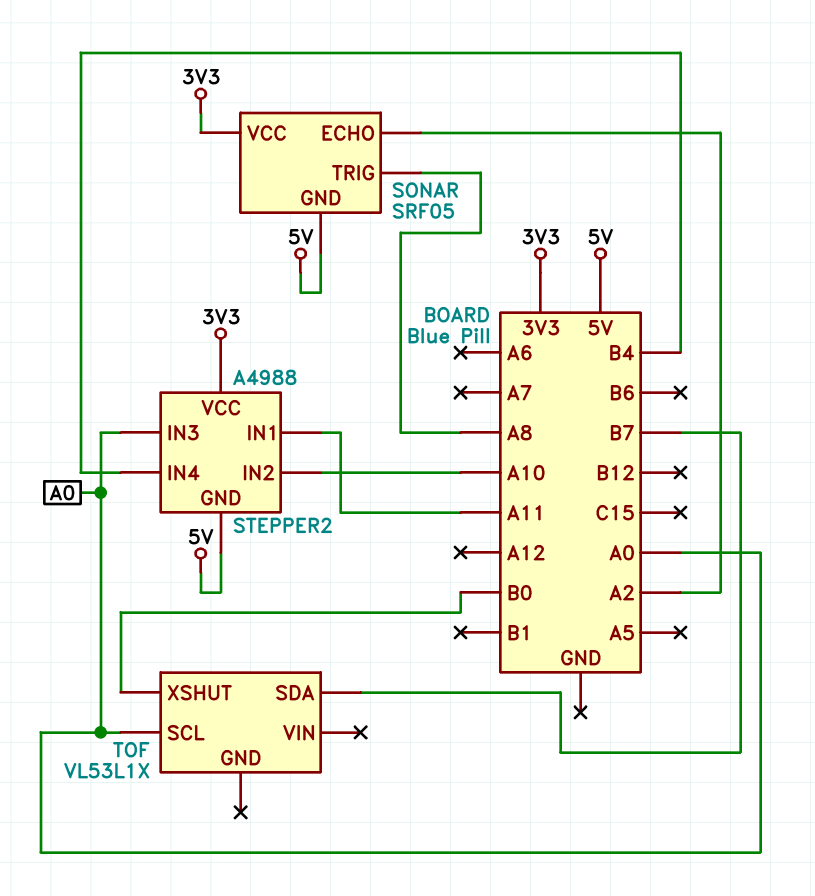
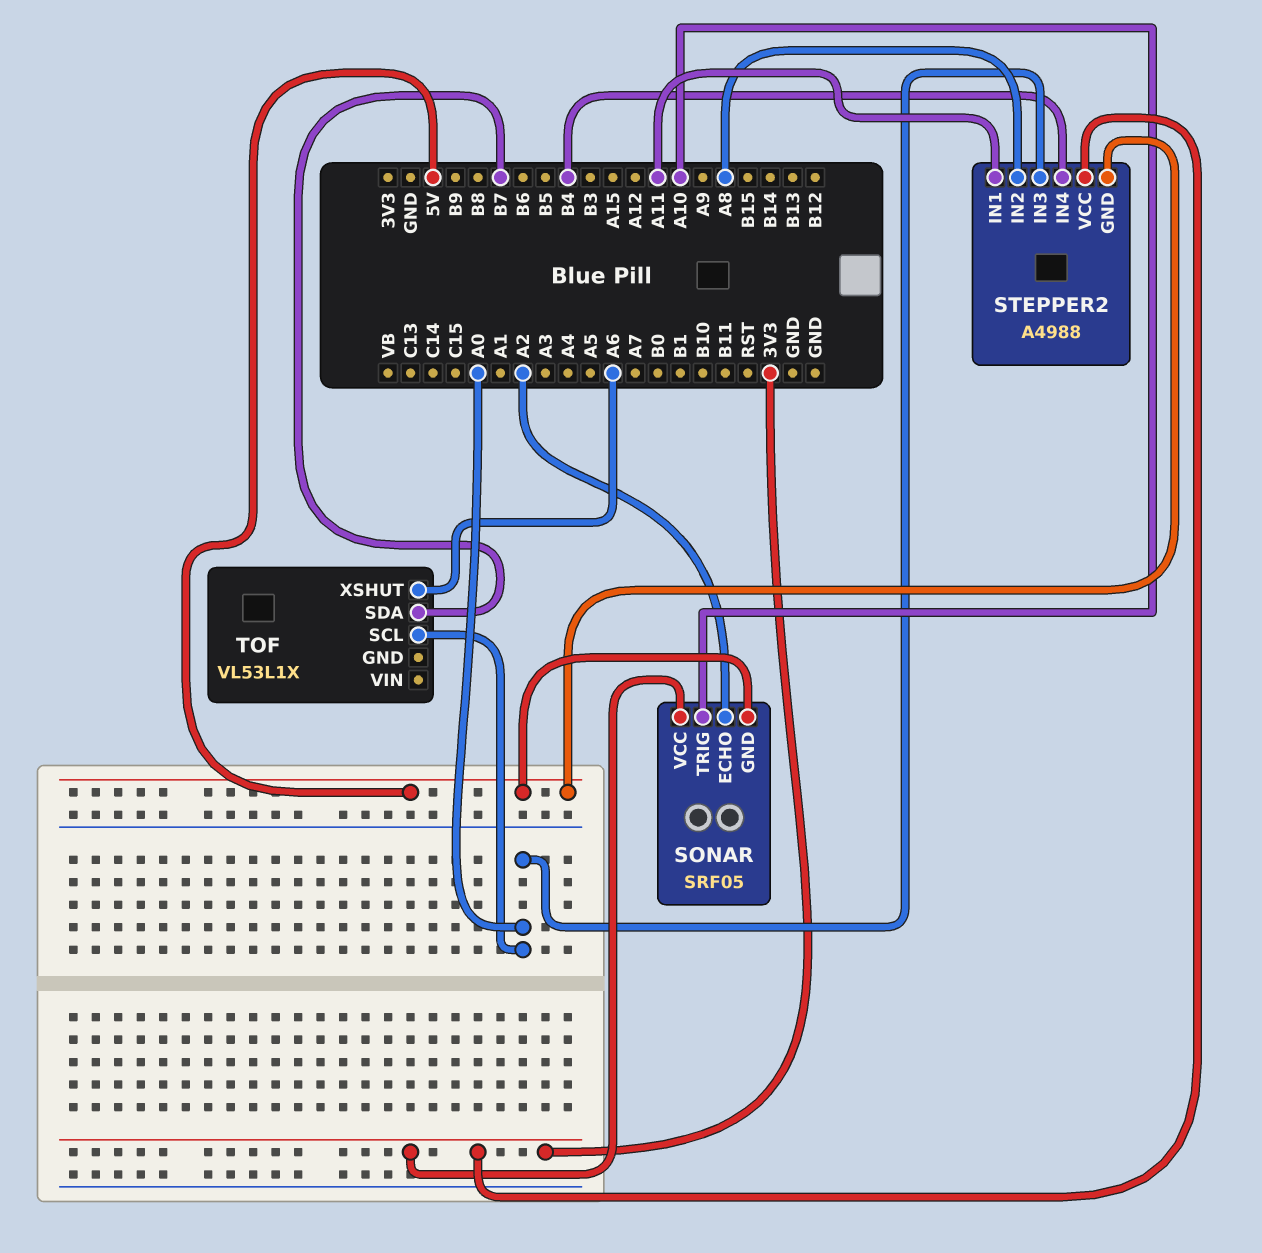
SONAR pin TRIG: A8 -> A10
STEPPER2 pin IN2: A10 -> A8
TOF pin XSHUT: B0 -> A6

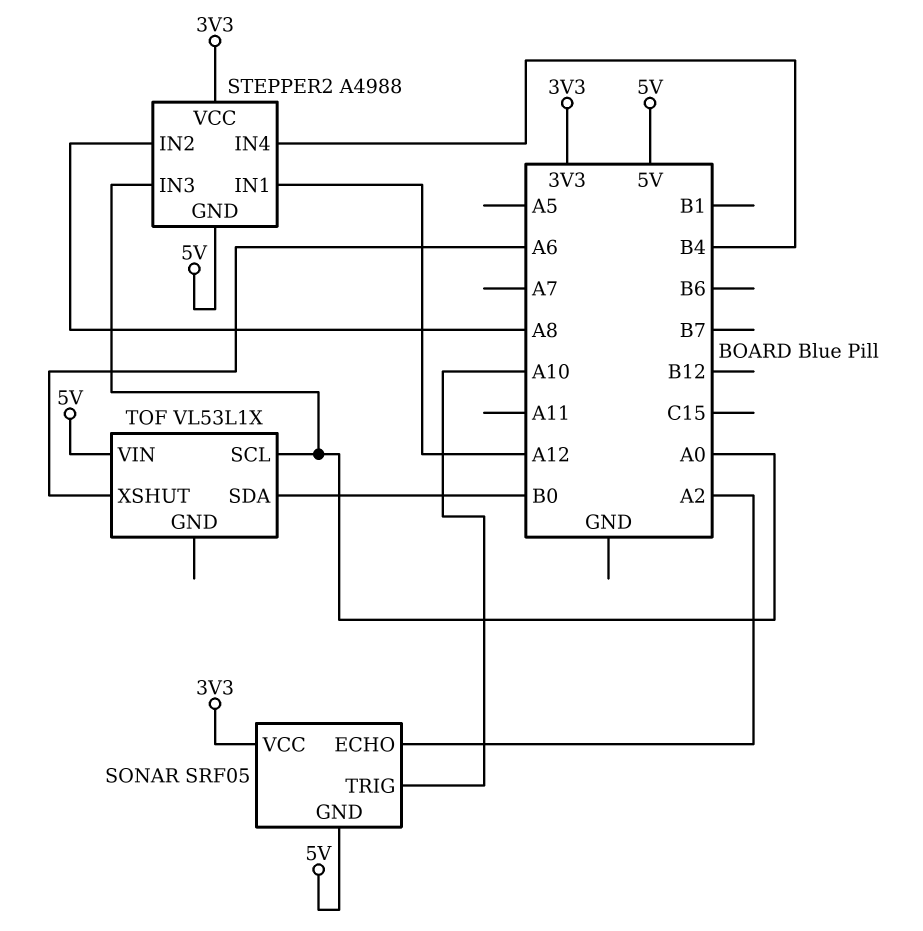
STEPPER2 pin IN1: A11 -> A12
TOF pin SDA: B7 -> B0
TOF pin VIN: none -> 5V

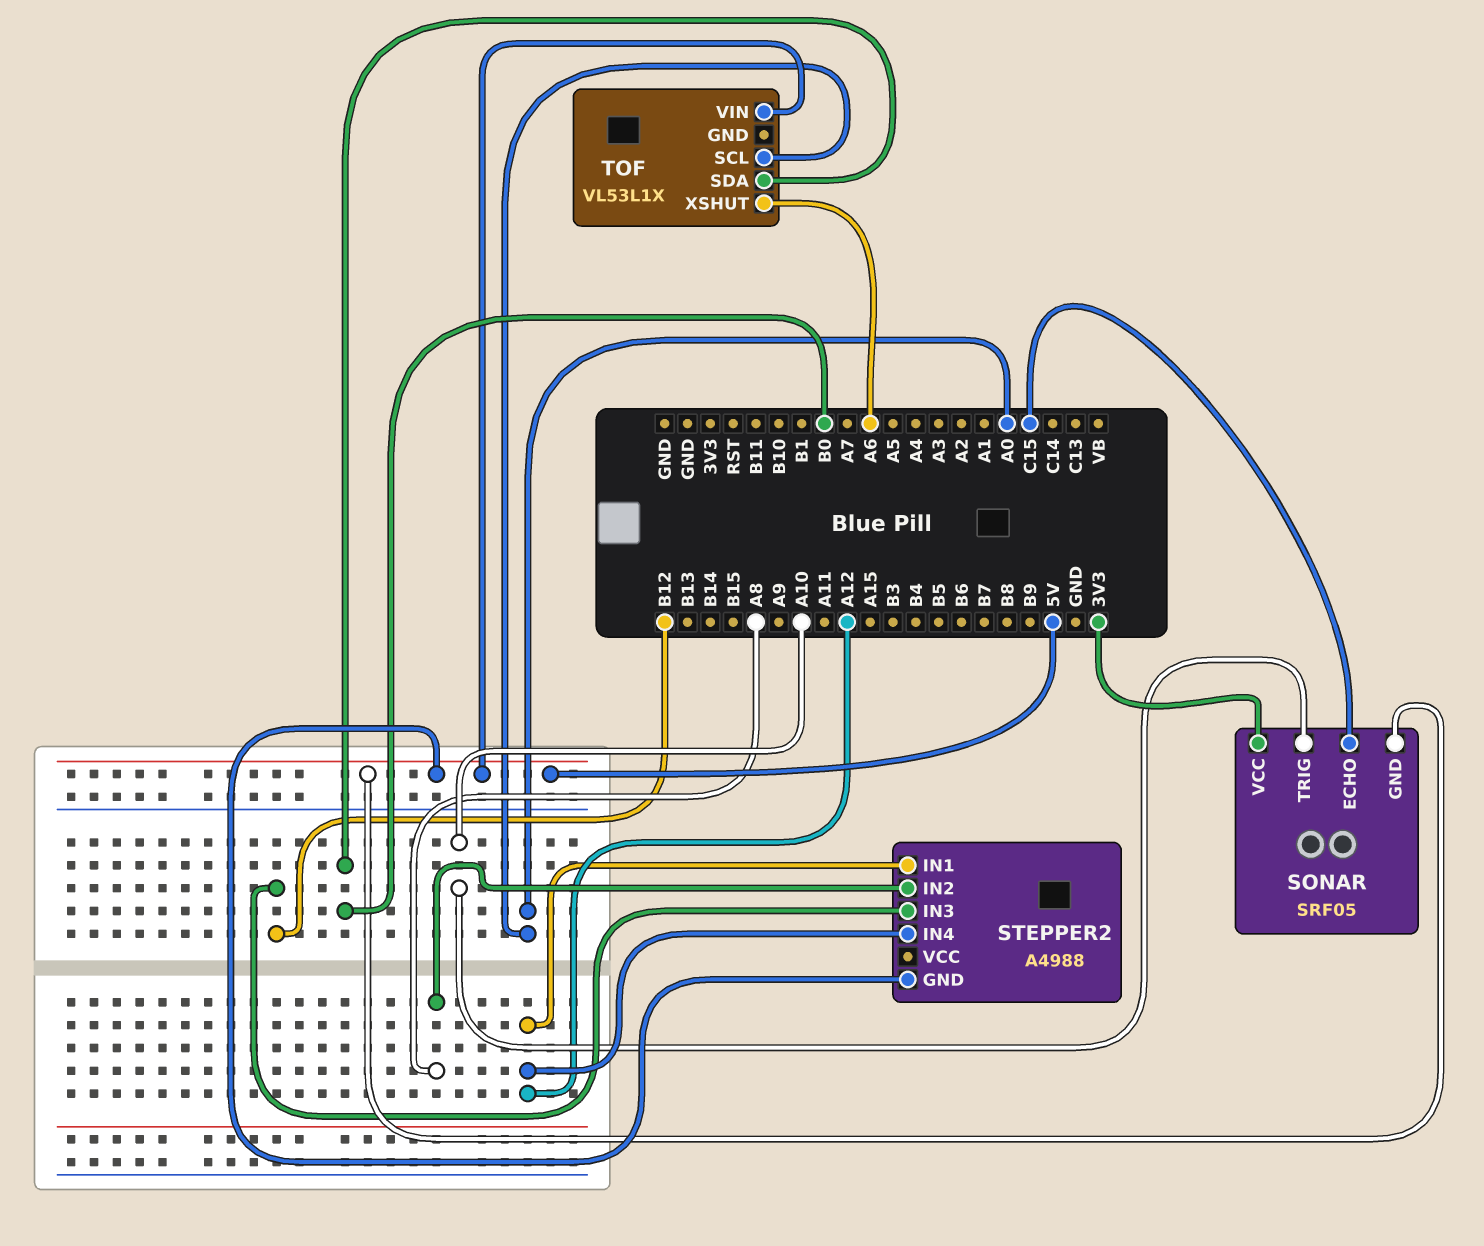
SONAR pin ECHO: A2 -> C15
STEPPER2 pin IN3: A0 -> B12
STEPPER2 pin IN4: B4 -> A12
STEPPER2 pin VCC: 3V3 -> none

